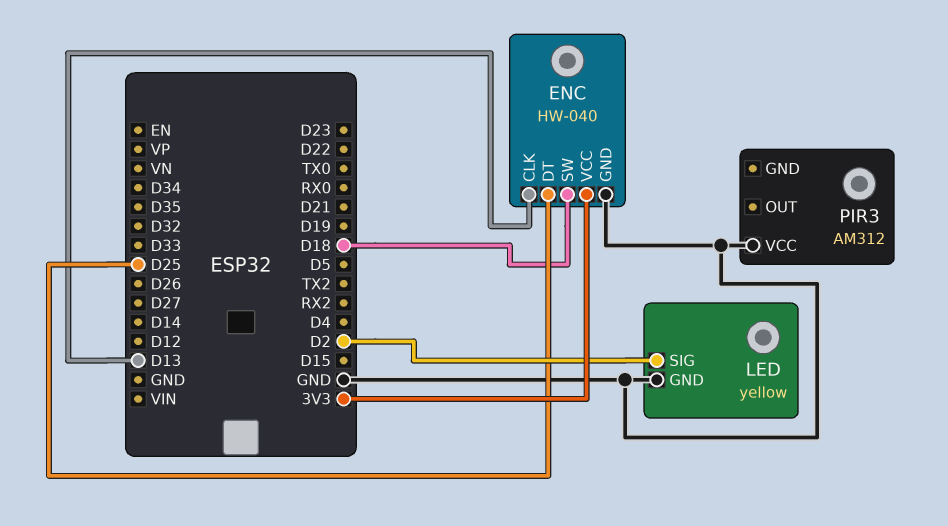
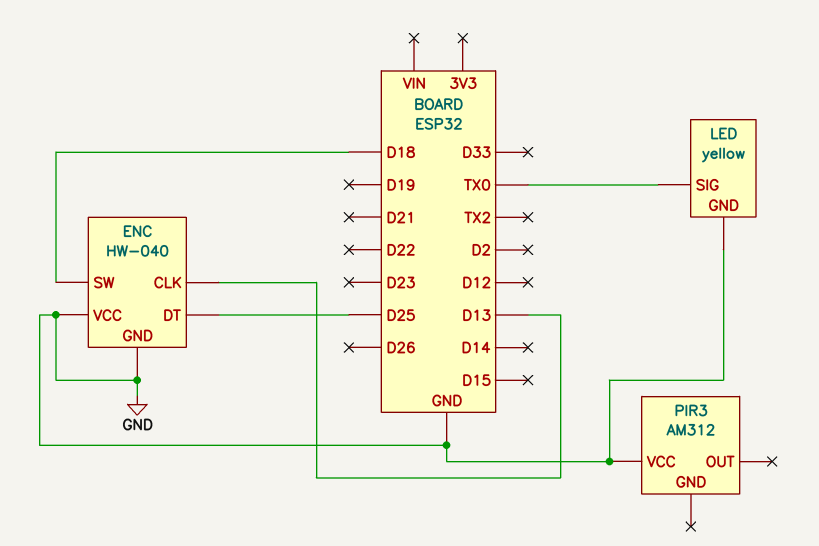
ENC pin VCC: 3V3 -> GND
LED pin SIG: D2 -> TX0

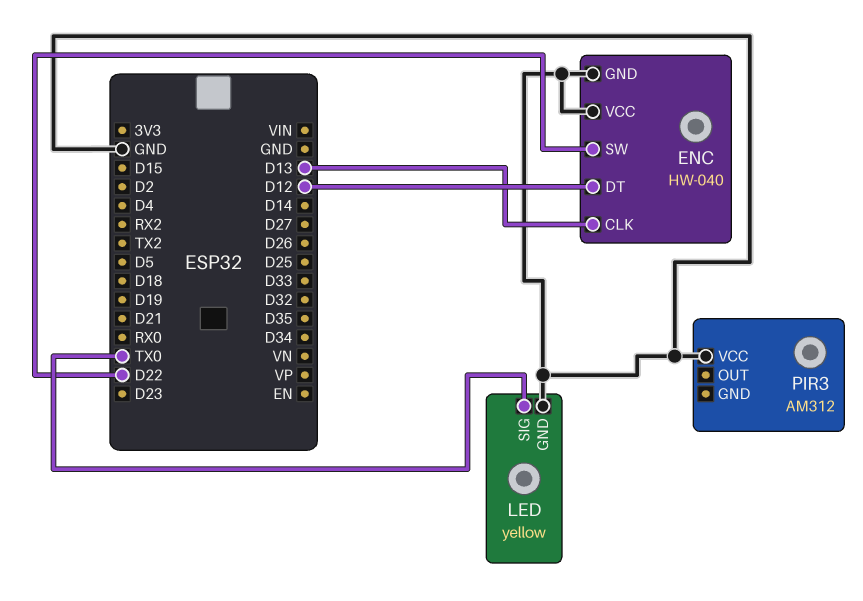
ENC pin DT: D25 -> D12
ENC pin SW: D18 -> D22

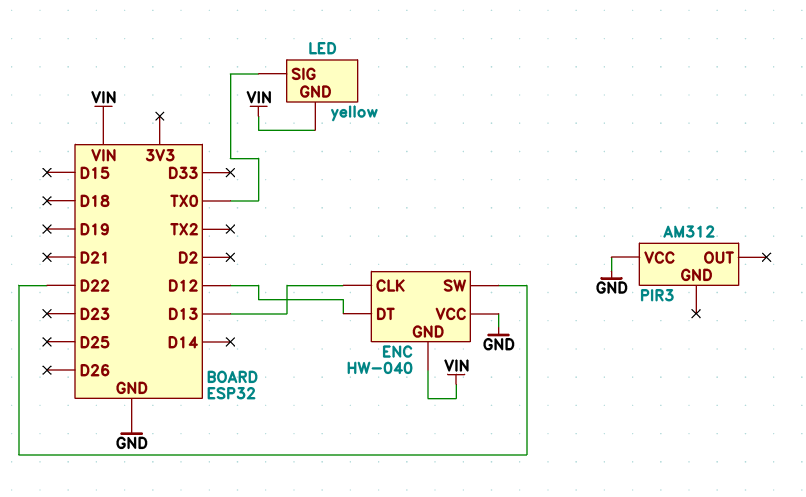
ENC pin GND: GND -> VIN
LED pin GND: GND -> VIN

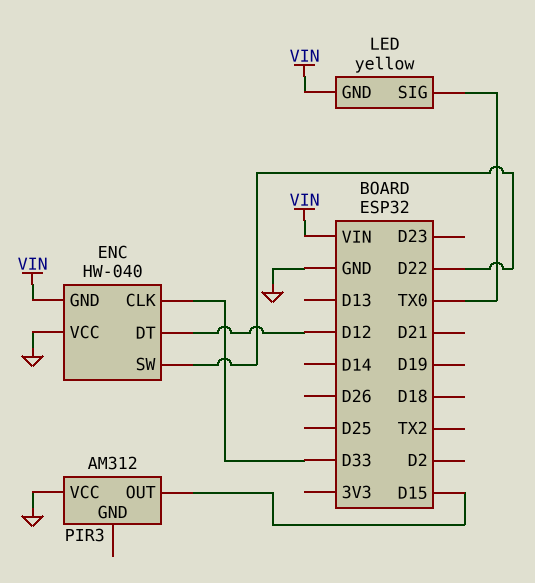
ENC pin CLK: D13 -> D33
PIR3 pin OUT: none -> D15

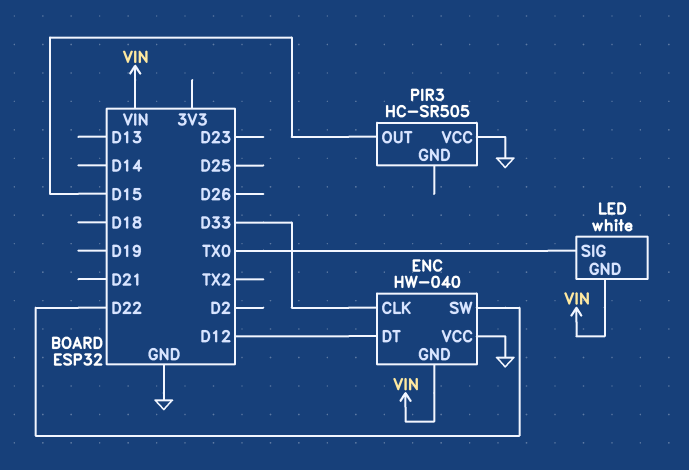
LED: yellow -> white
PIR3: AM312 -> HC-SR505

